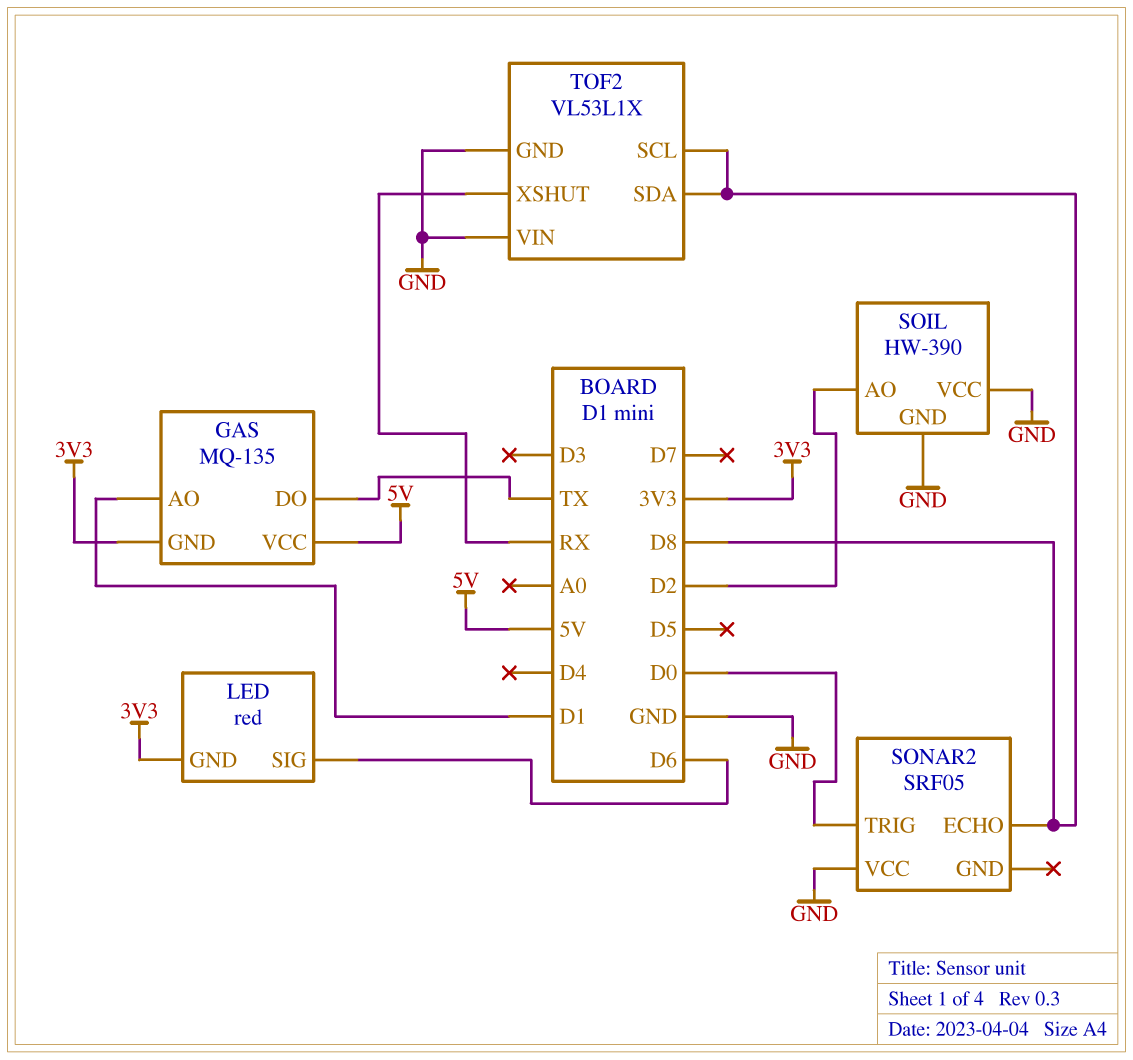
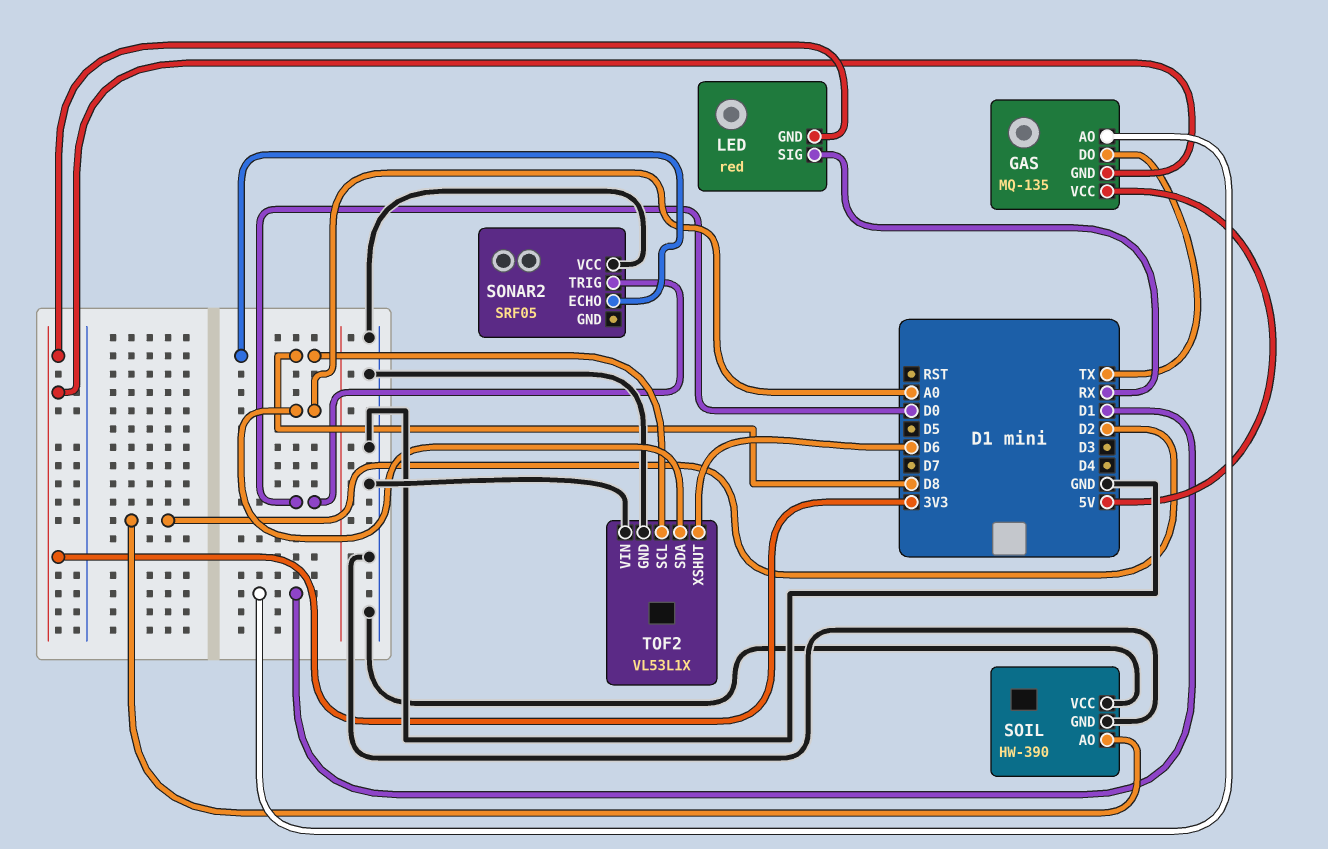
LED pin SIG: D6 -> RX
TOF2 pin SDA: D8 -> A0
TOF2 pin XSHUT: RX -> D6

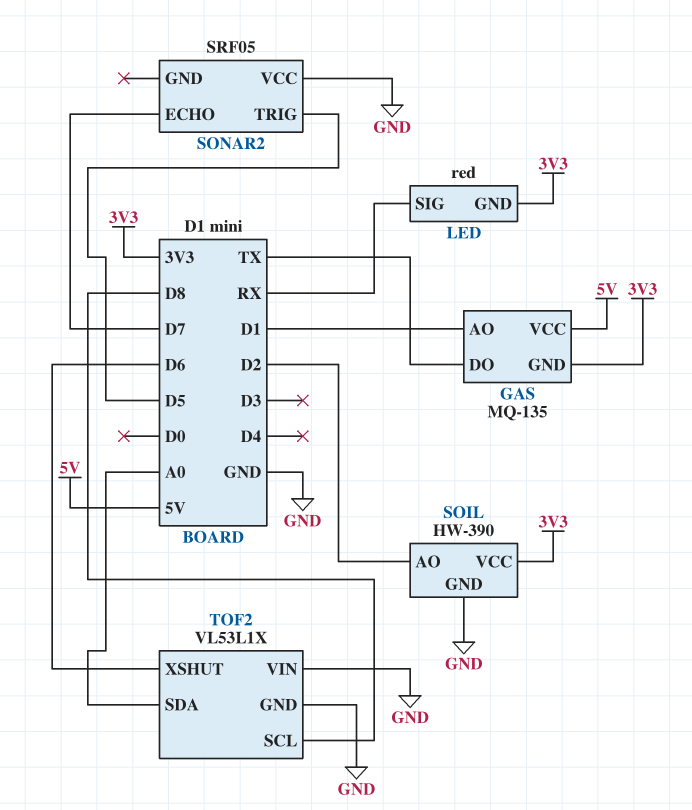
SOIL pin VCC: GND -> 3V3
SONAR2 pin ECHO: D8 -> D7
SONAR2 pin TRIG: D0 -> D5

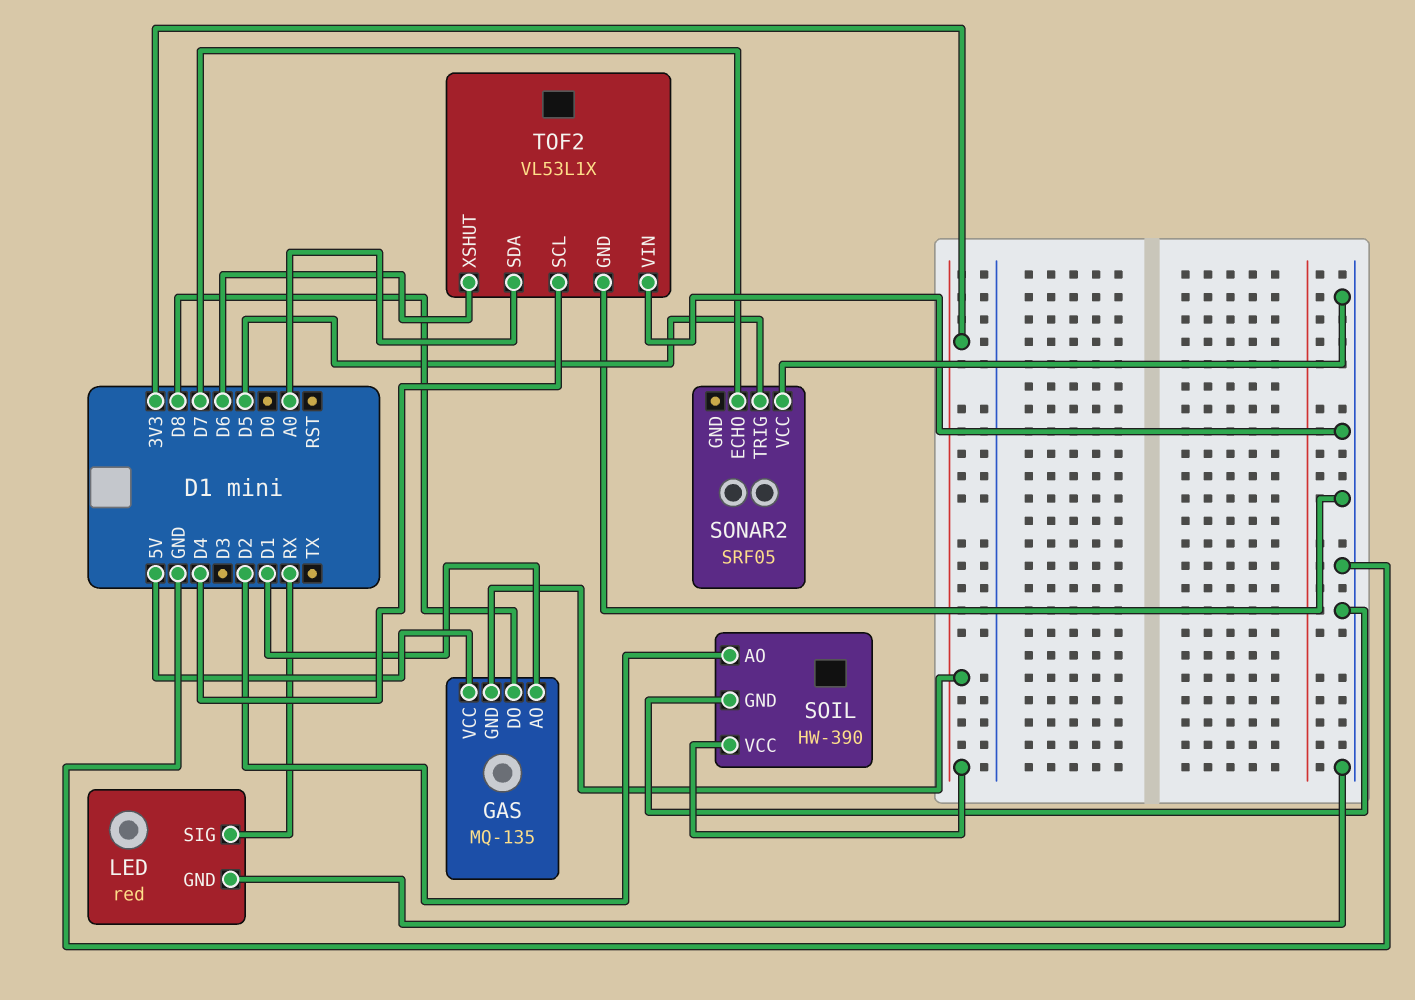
GAS pin DO: TX -> D8
LED pin GND: 3V3 -> GND
TOF2 pin SCL: D8 -> D4

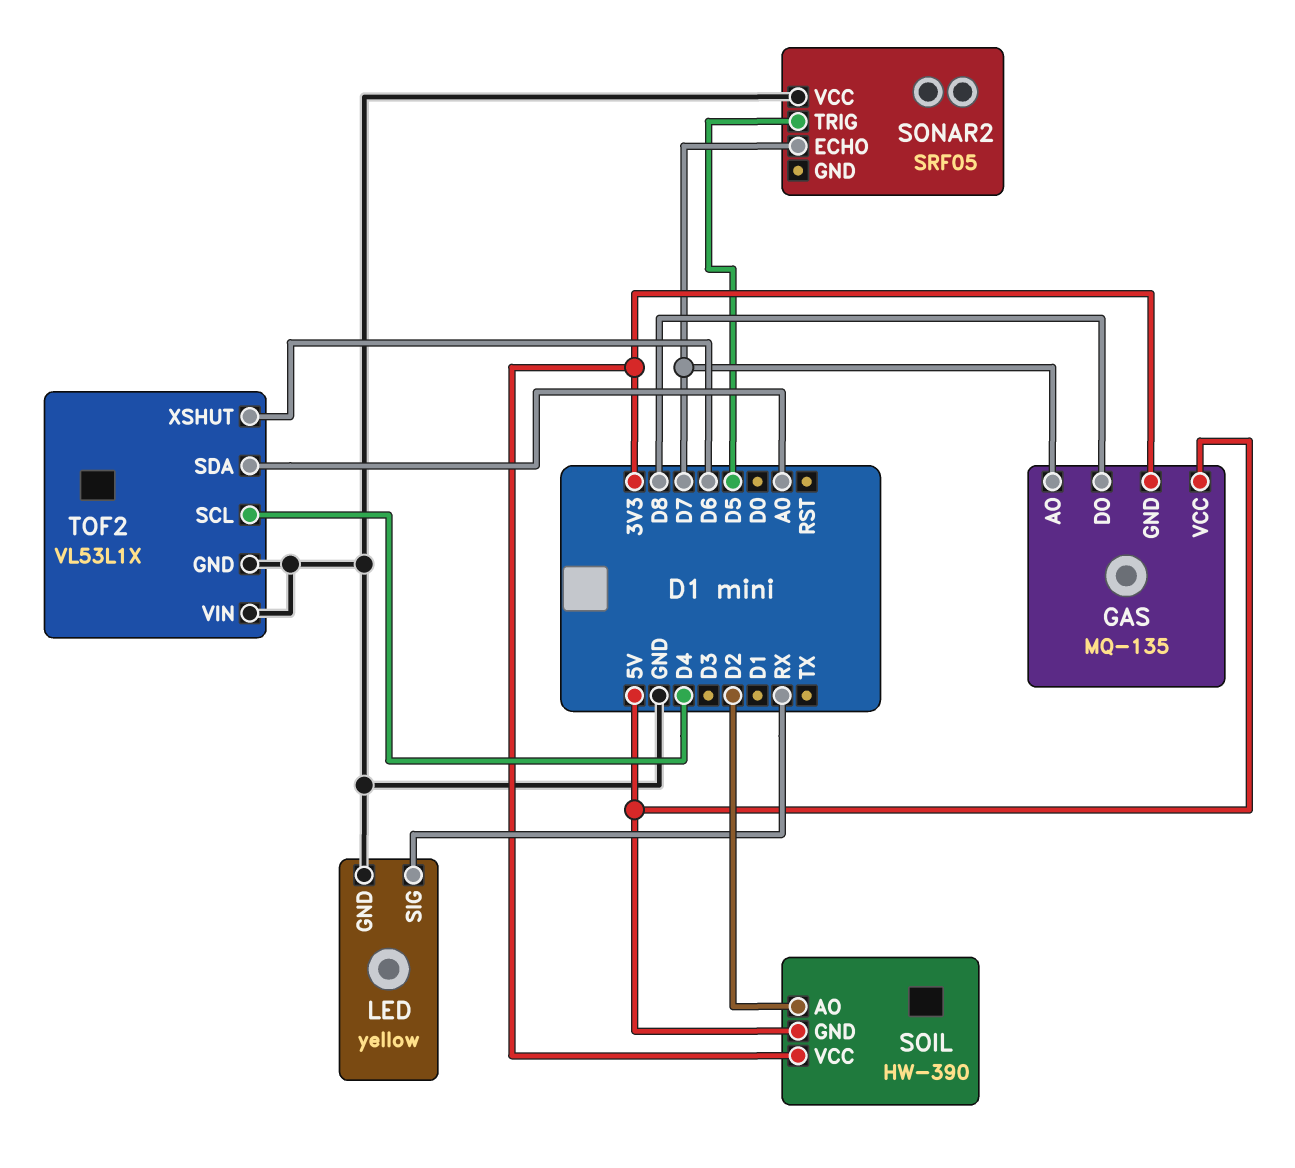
GAS pin AO: D1 -> D7
LED: red -> yellow
SOIL pin GND: GND -> 5V

